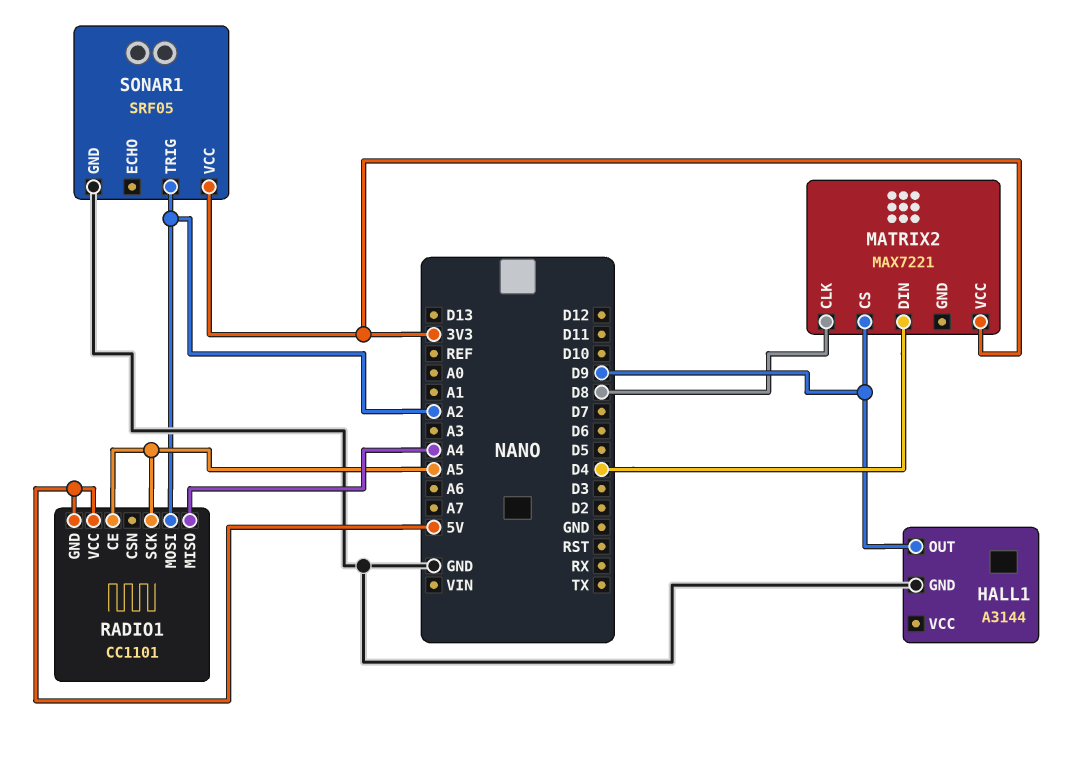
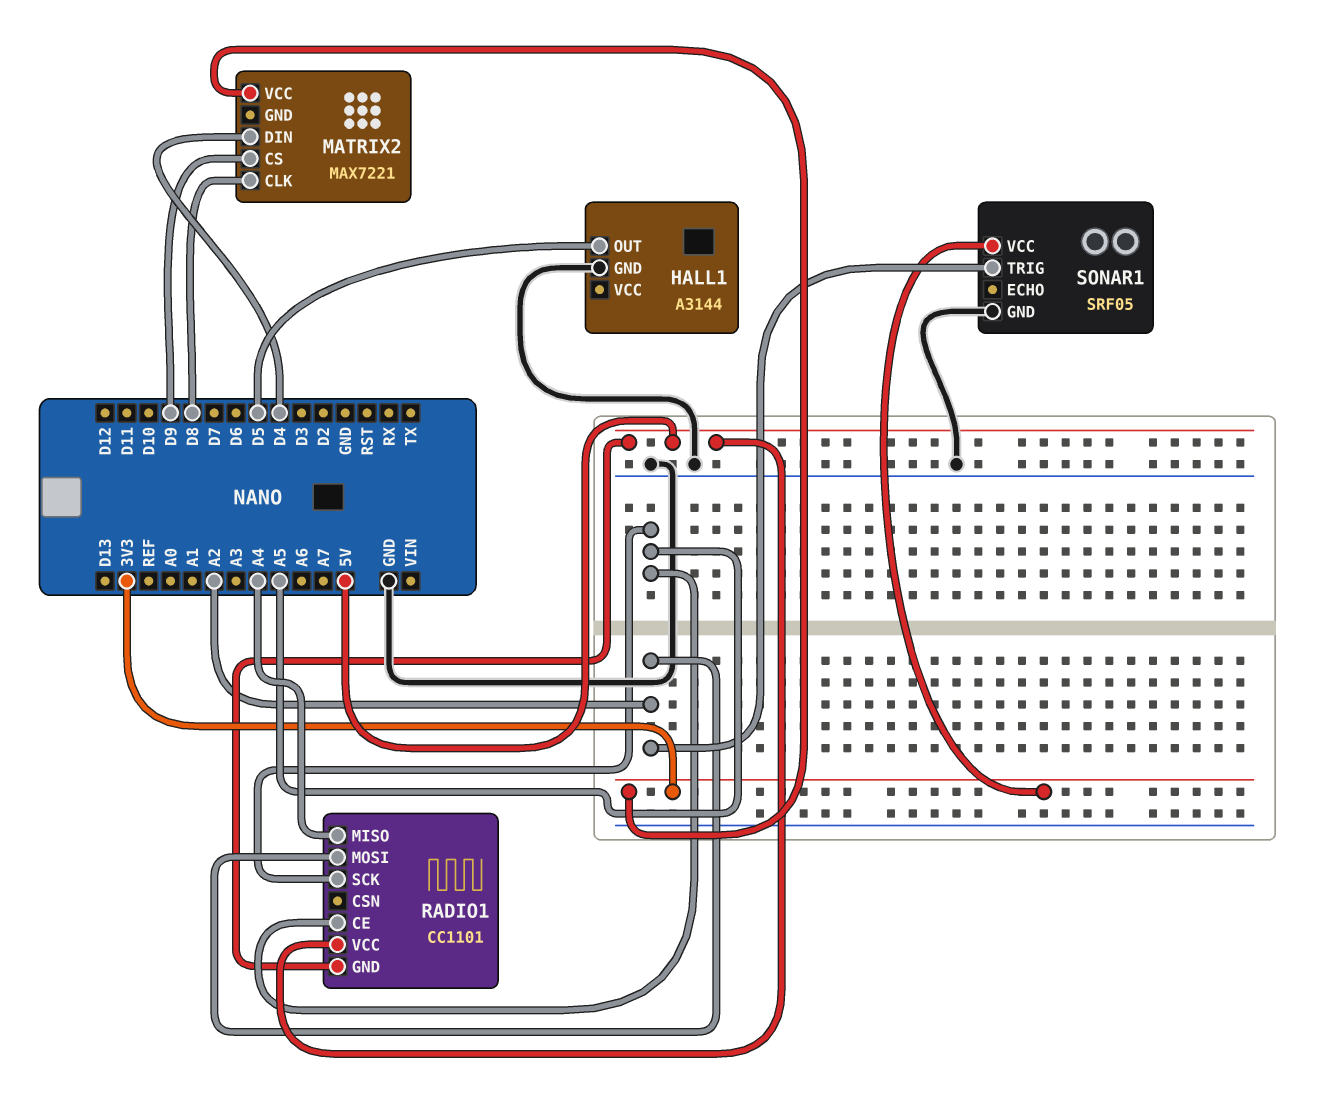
HALL1 pin OUT: D9 -> D5

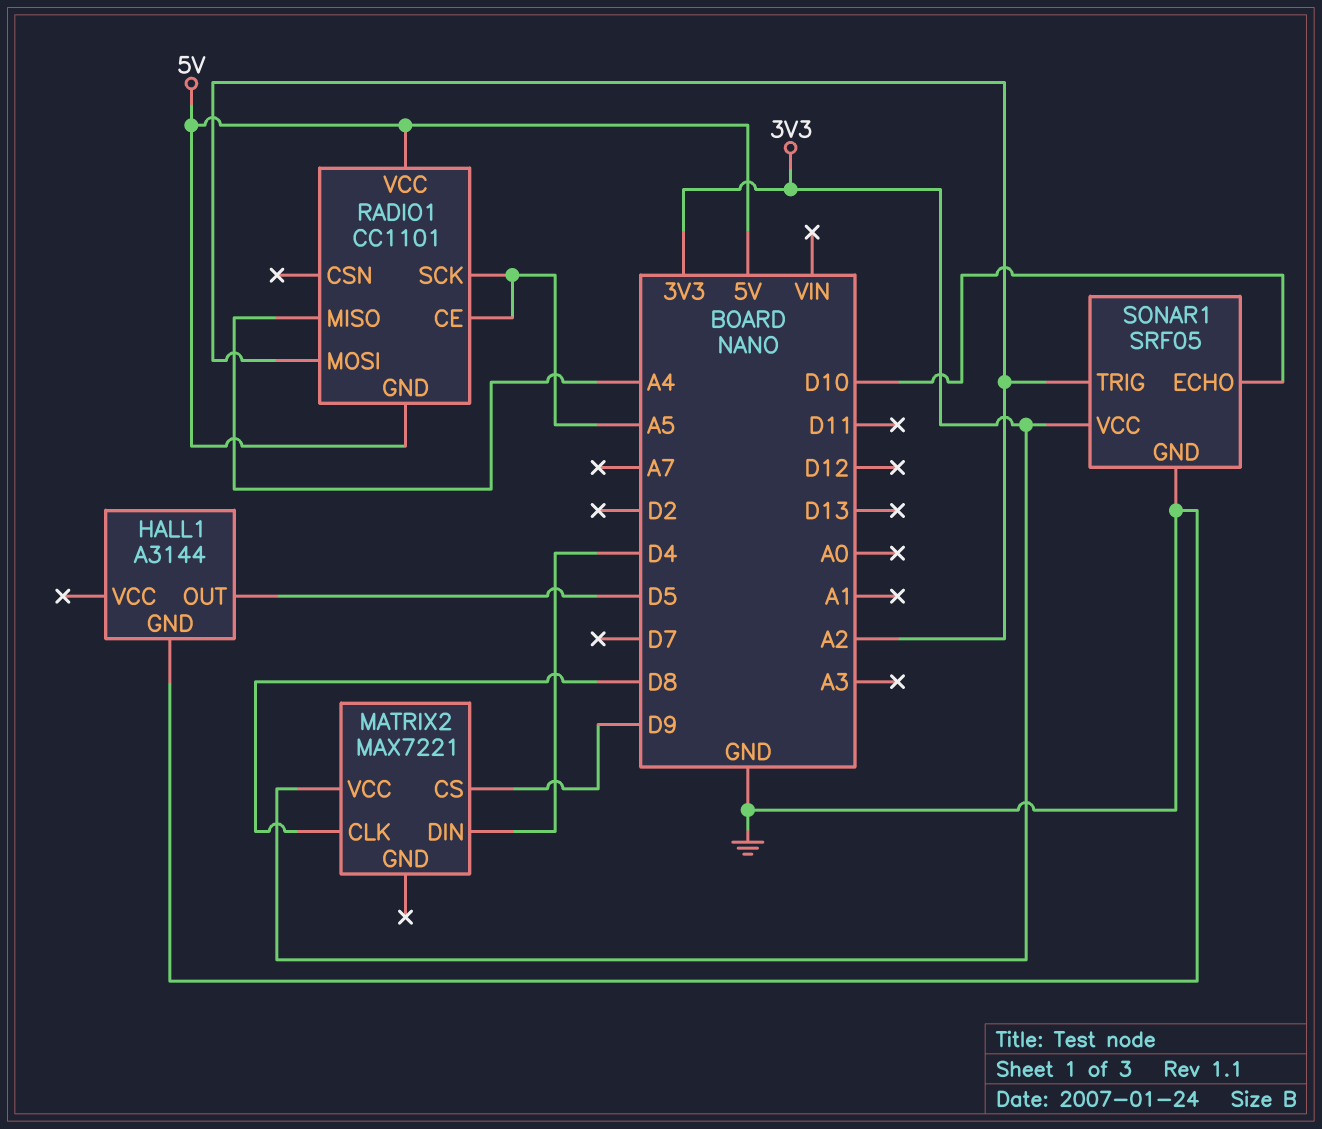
SONAR1 pin ECHO: none -> D10

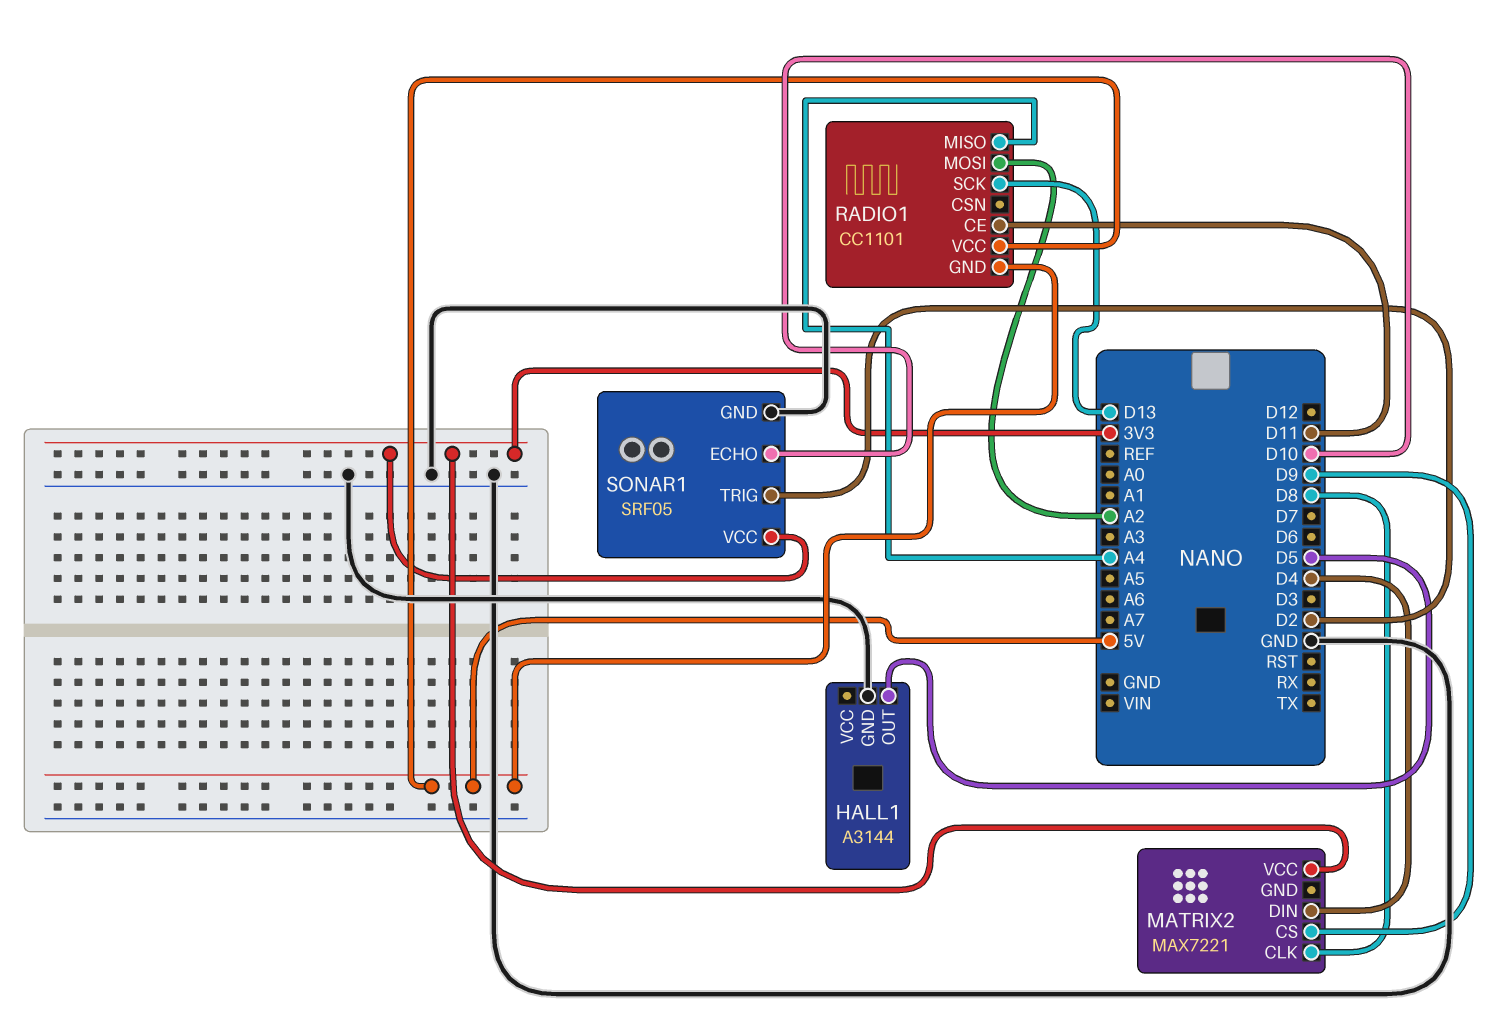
RADIO1 pin CE: A5 -> D11
RADIO1 pin SCK: A5 -> D13
SONAR1 pin TRIG: A2 -> D2

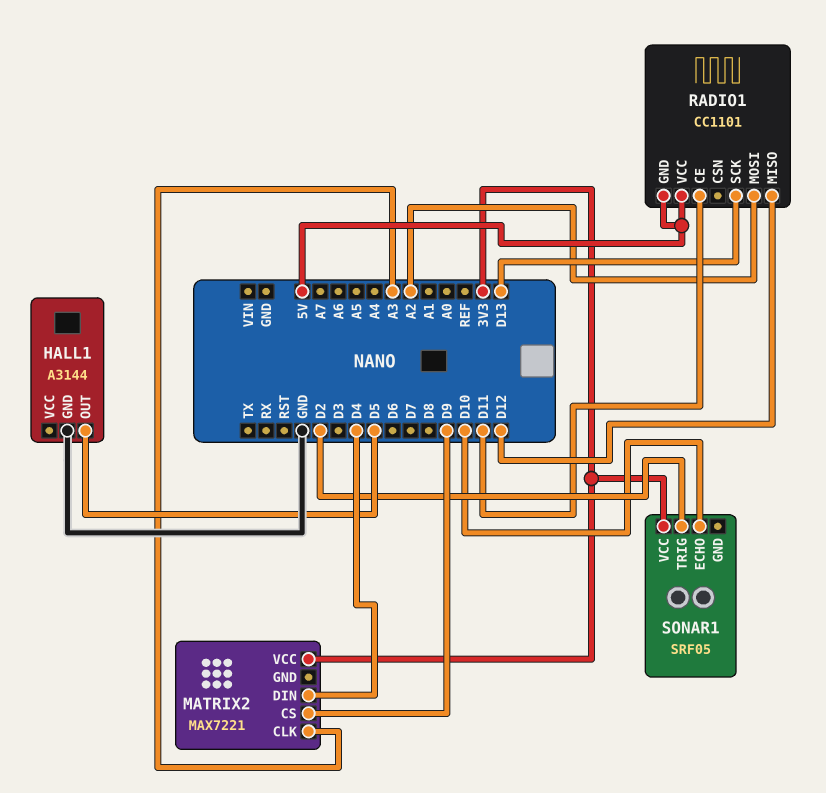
MATRIX2 pin CLK: D8 -> A3
RADIO1 pin MISO: A4 -> D12
SONAR1 pin GND: GND -> none

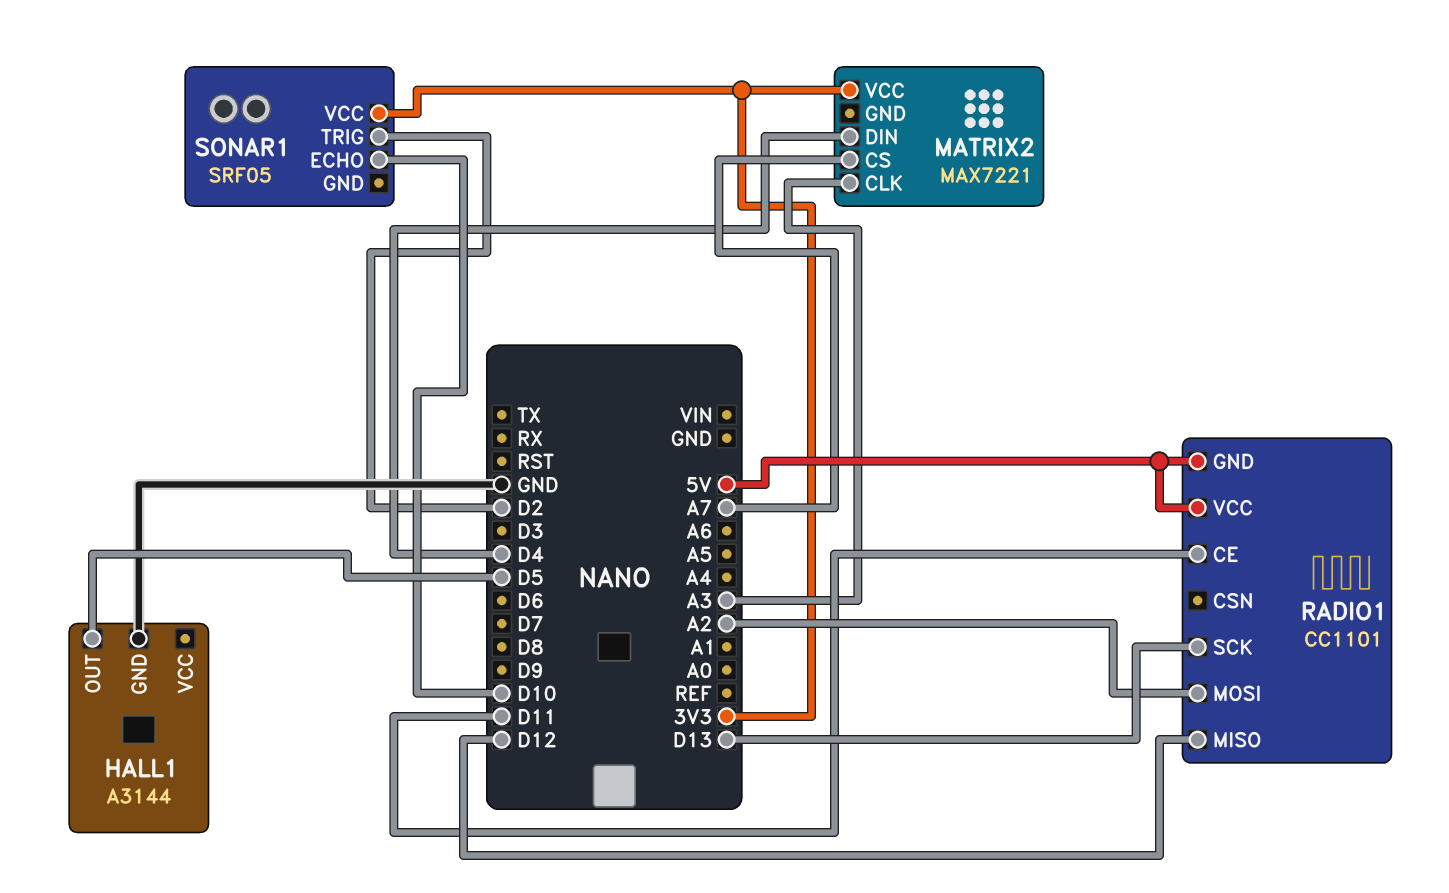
MATRIX2 pin CS: D9 -> A7

